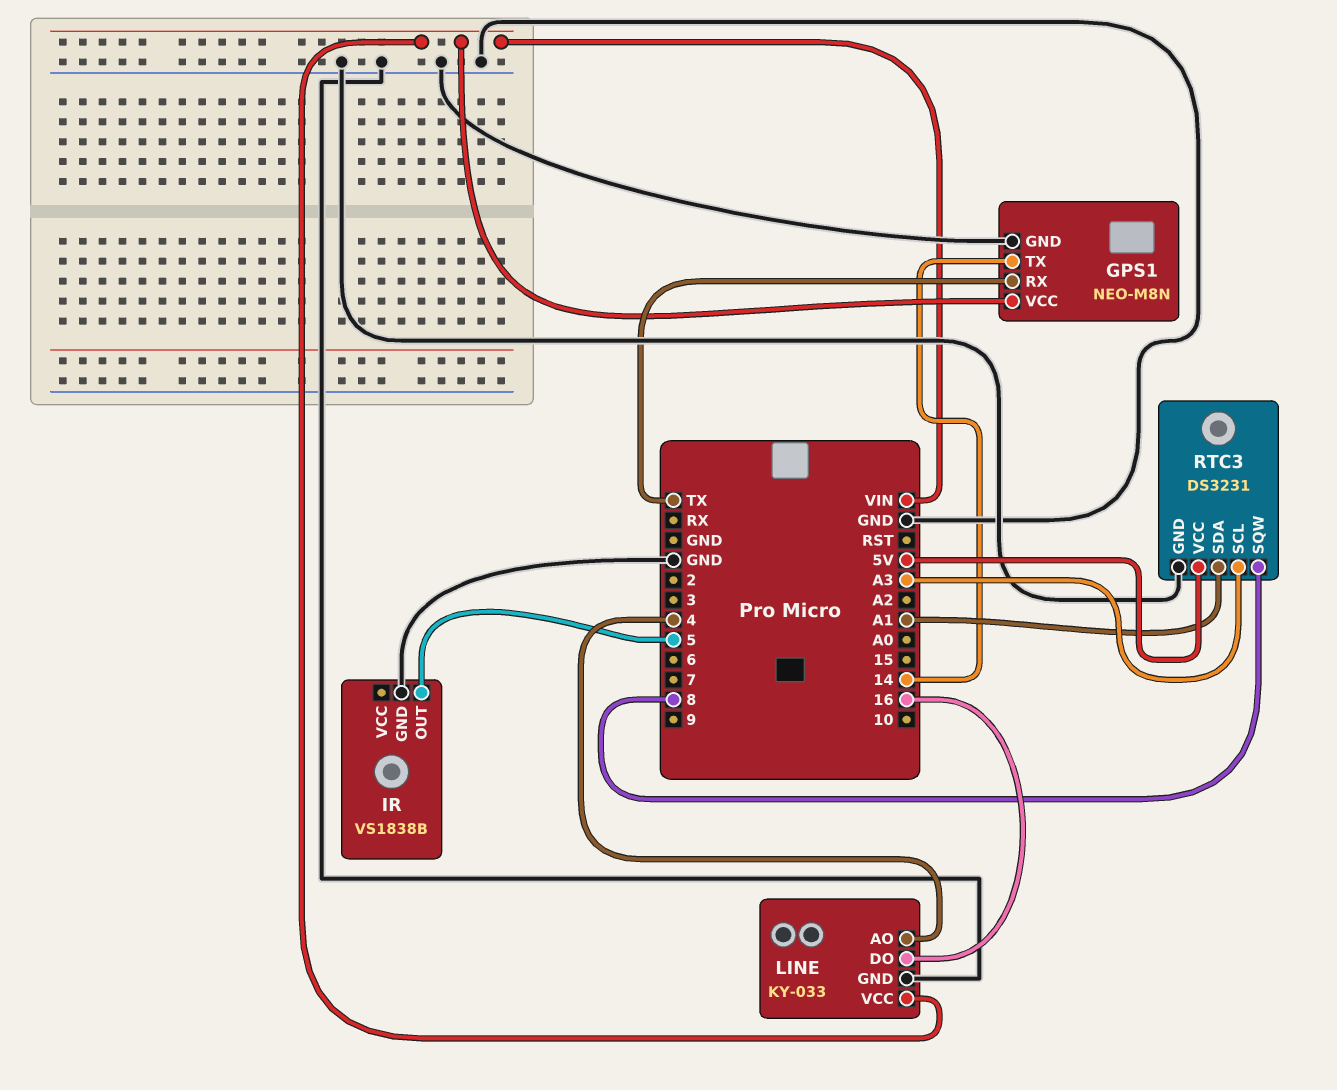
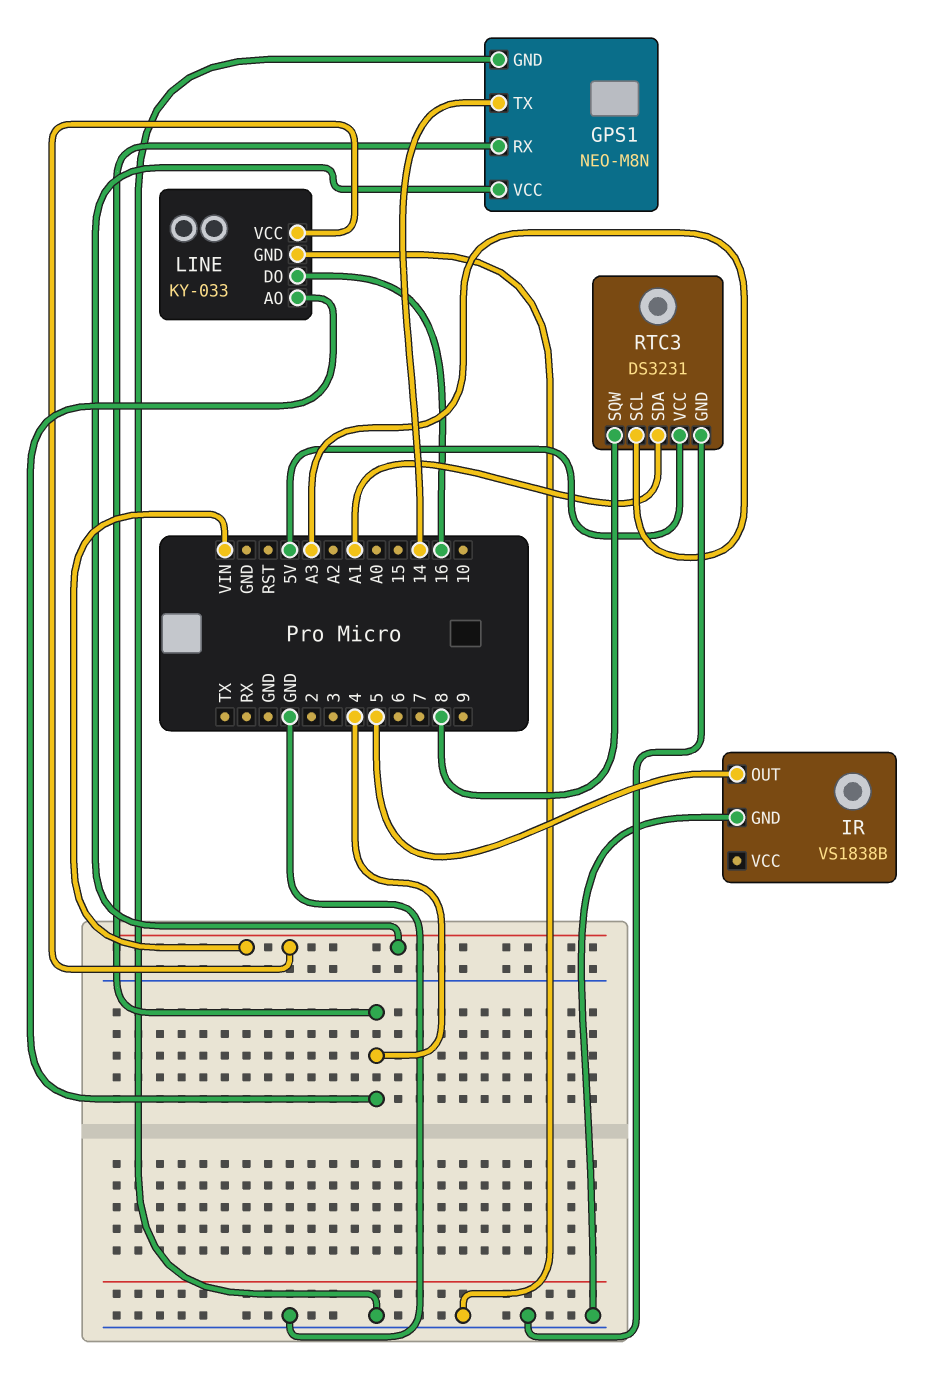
GPS1 pin RX: TX -> 4

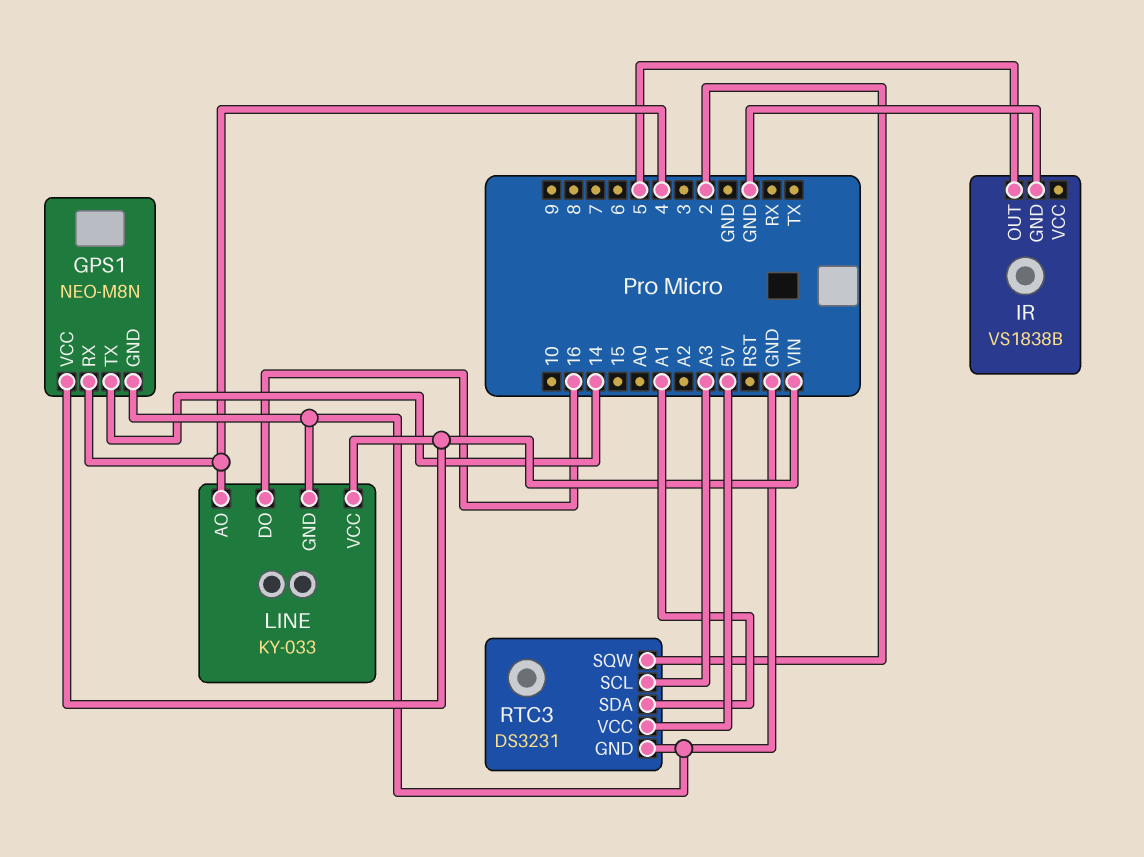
RTC3 pin SQW: 8 -> 2

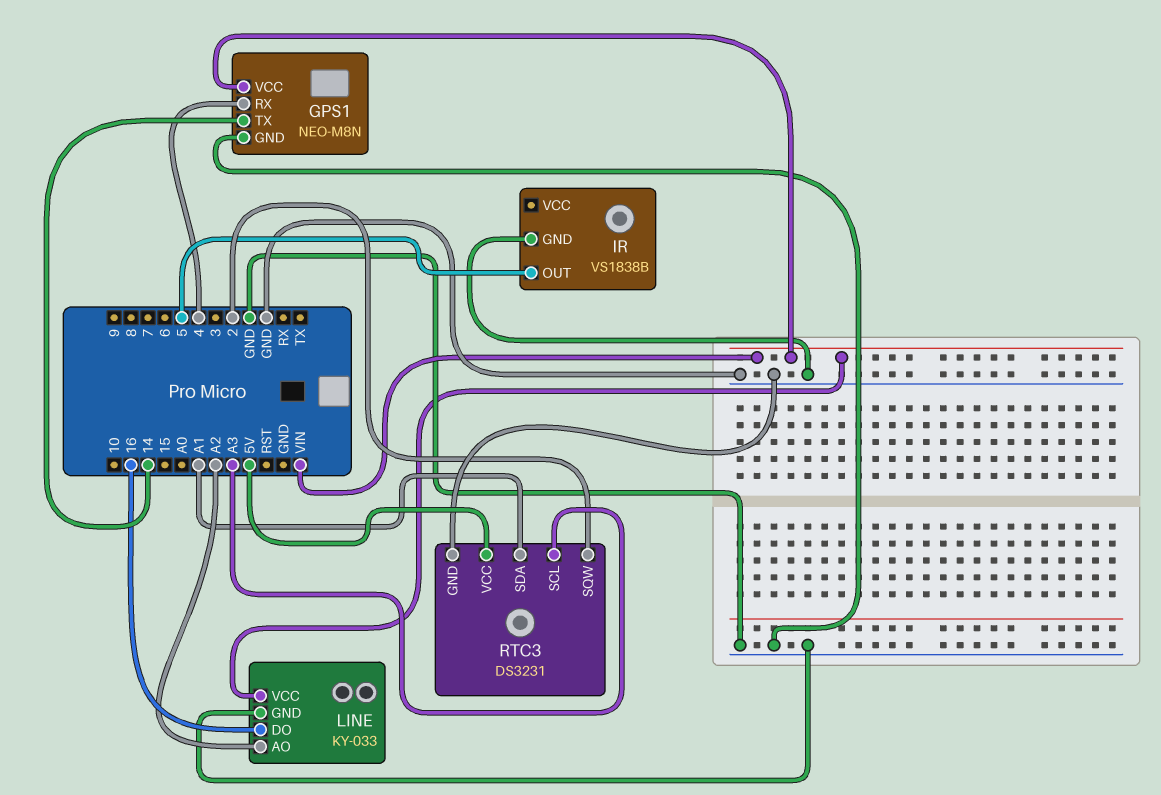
LINE pin AO: 4 -> A2

